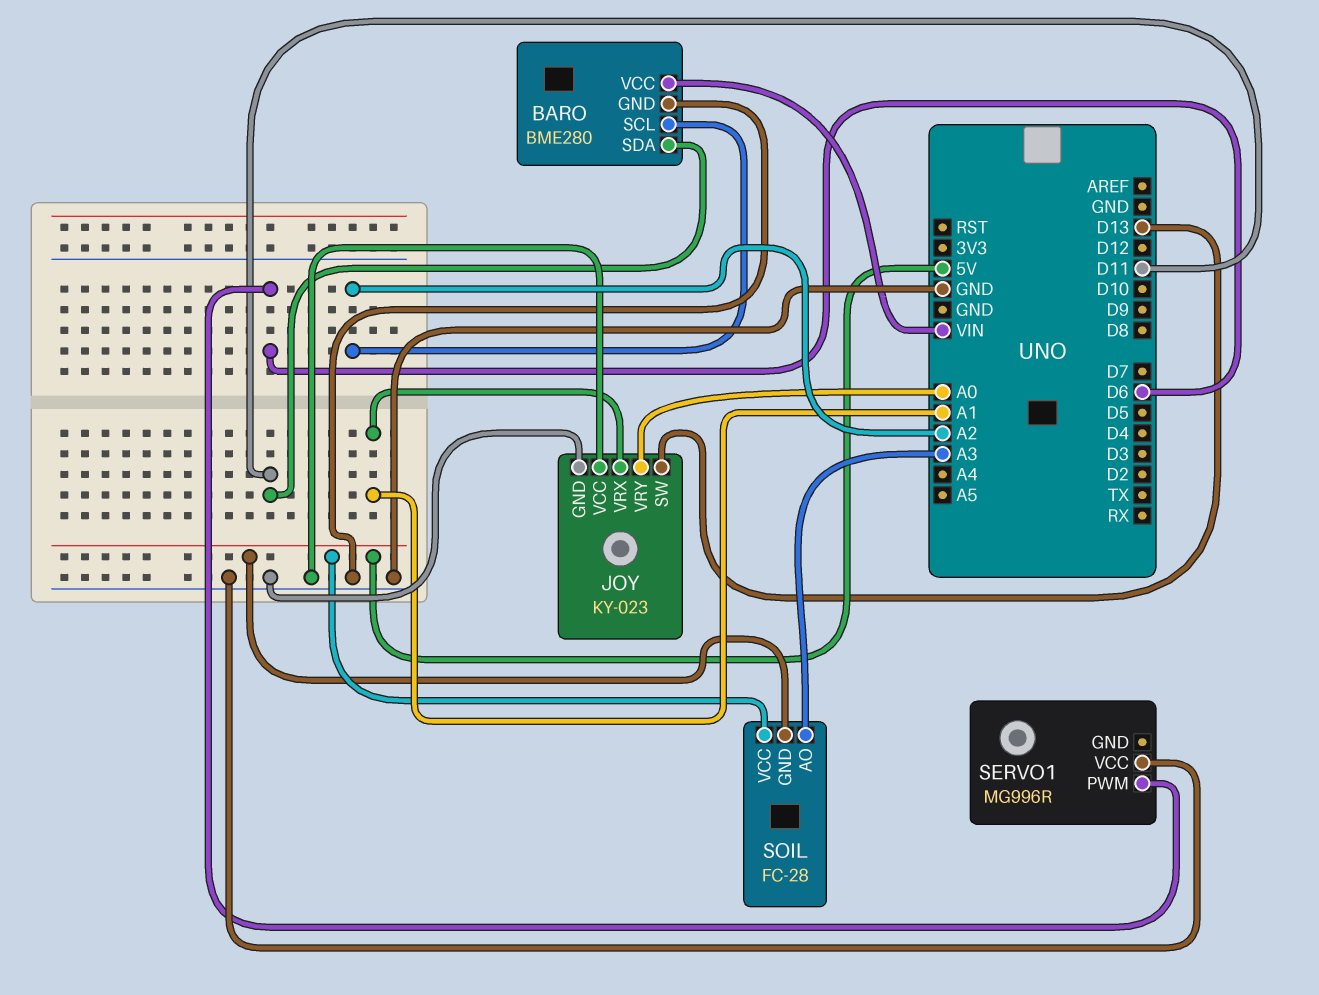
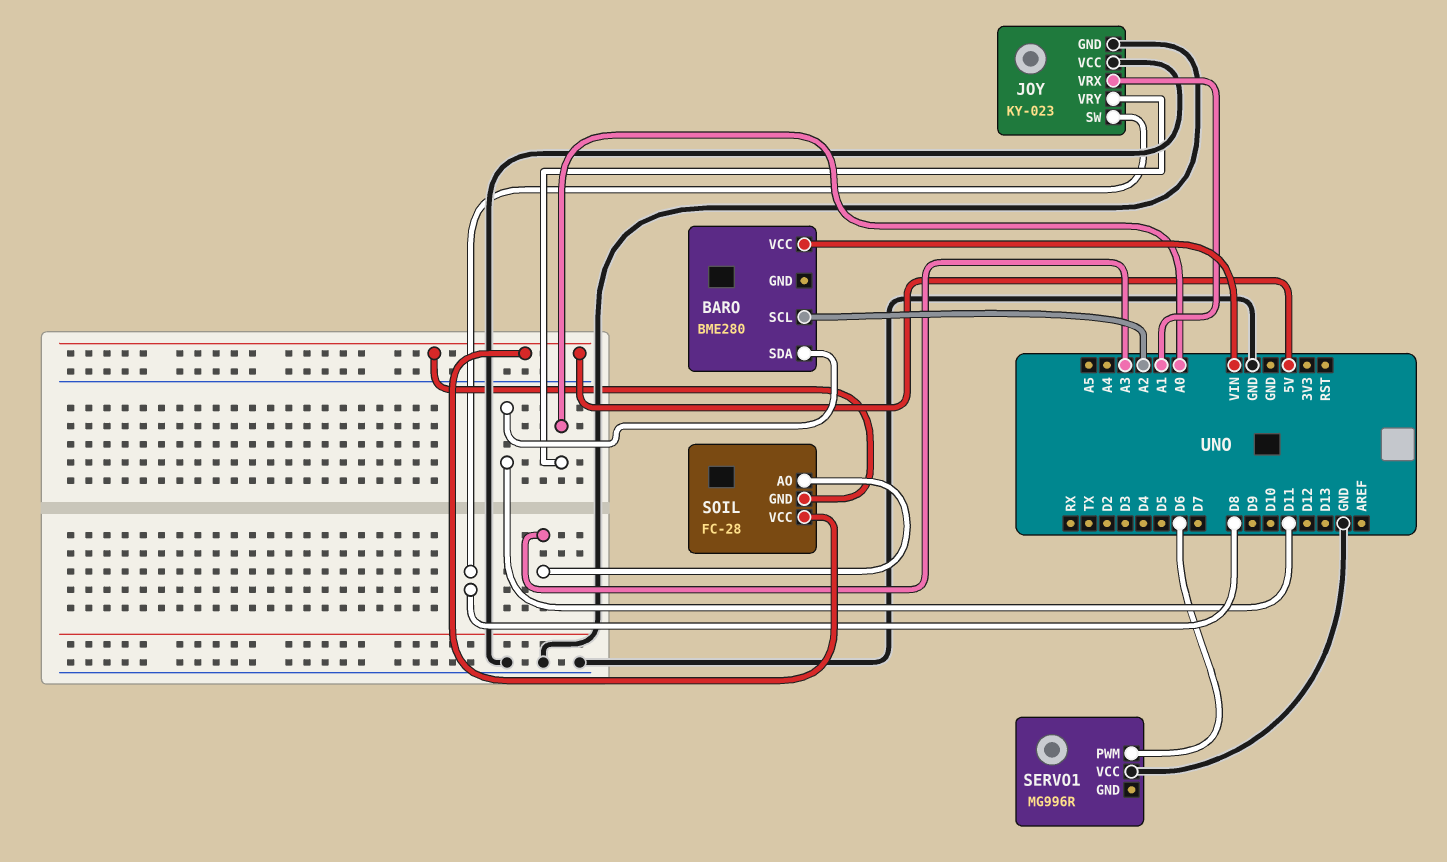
BARO pin GND: GND -> none
JOY pin SW: D13 -> D8

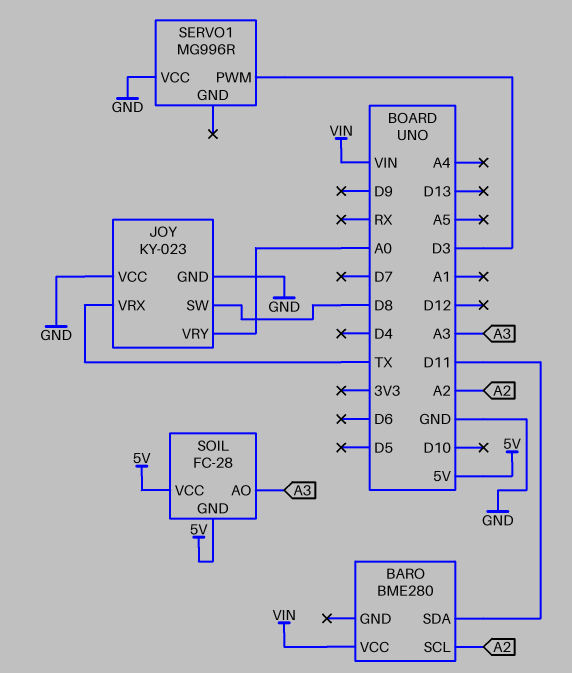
JOY pin VRX: A1 -> TX
SERVO1 pin PWM: D6 -> D3

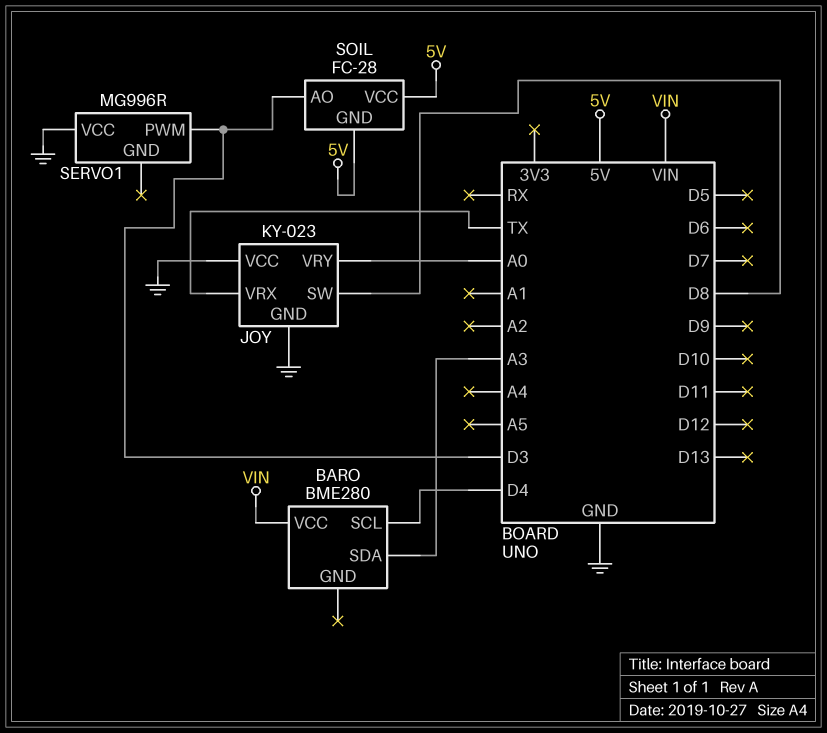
BARO pin SCL: A2 -> D4
BARO pin SDA: D11 -> A3
SOIL pin AO: A3 -> D3

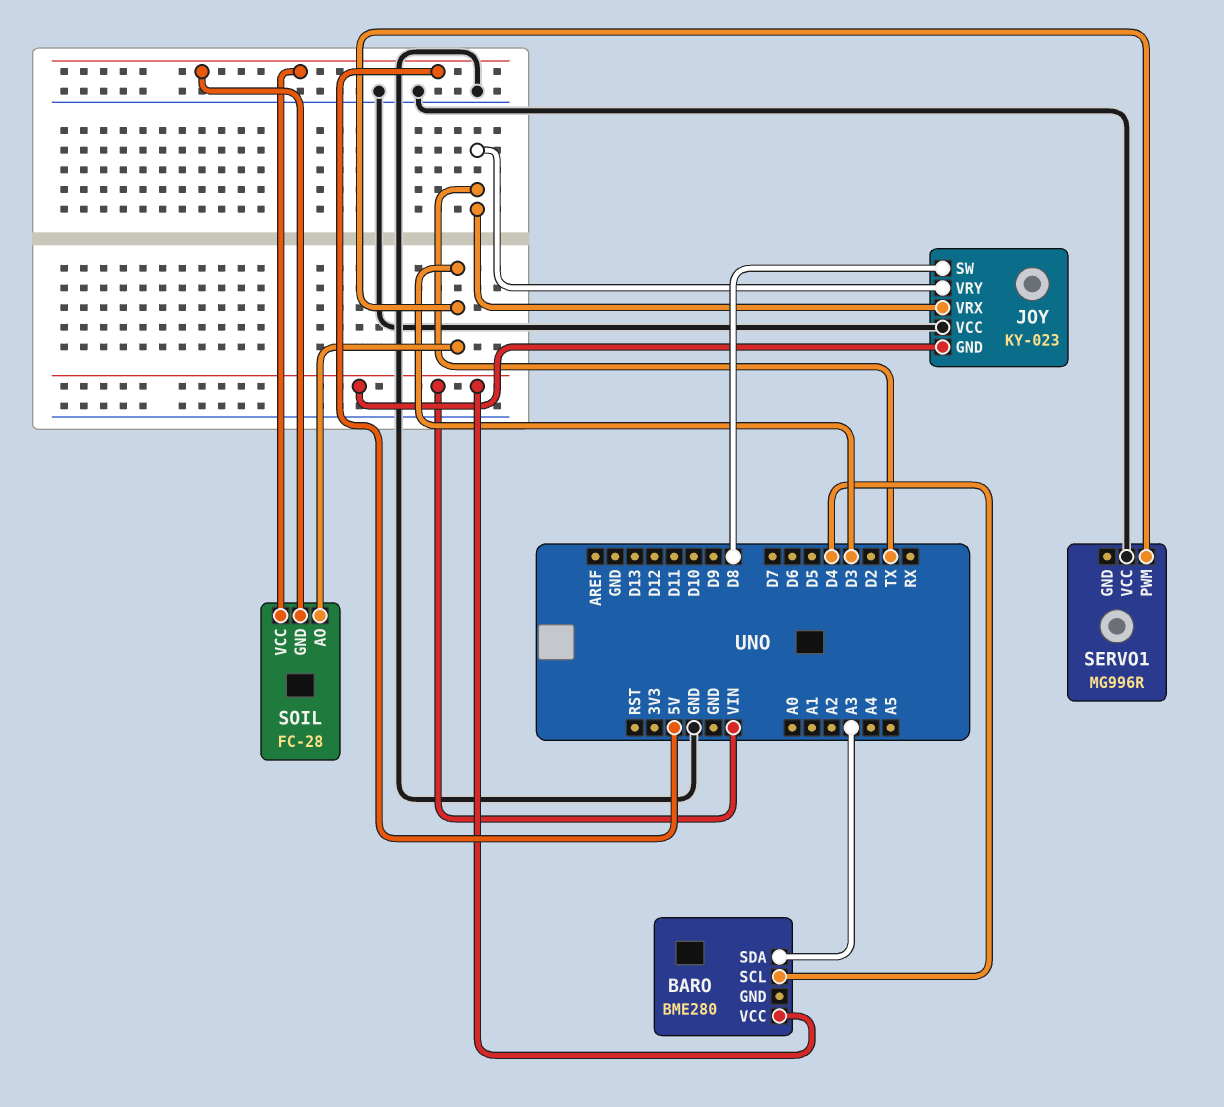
JOY pin GND: GND -> VIN
JOY pin VRY: A0 -> TX

